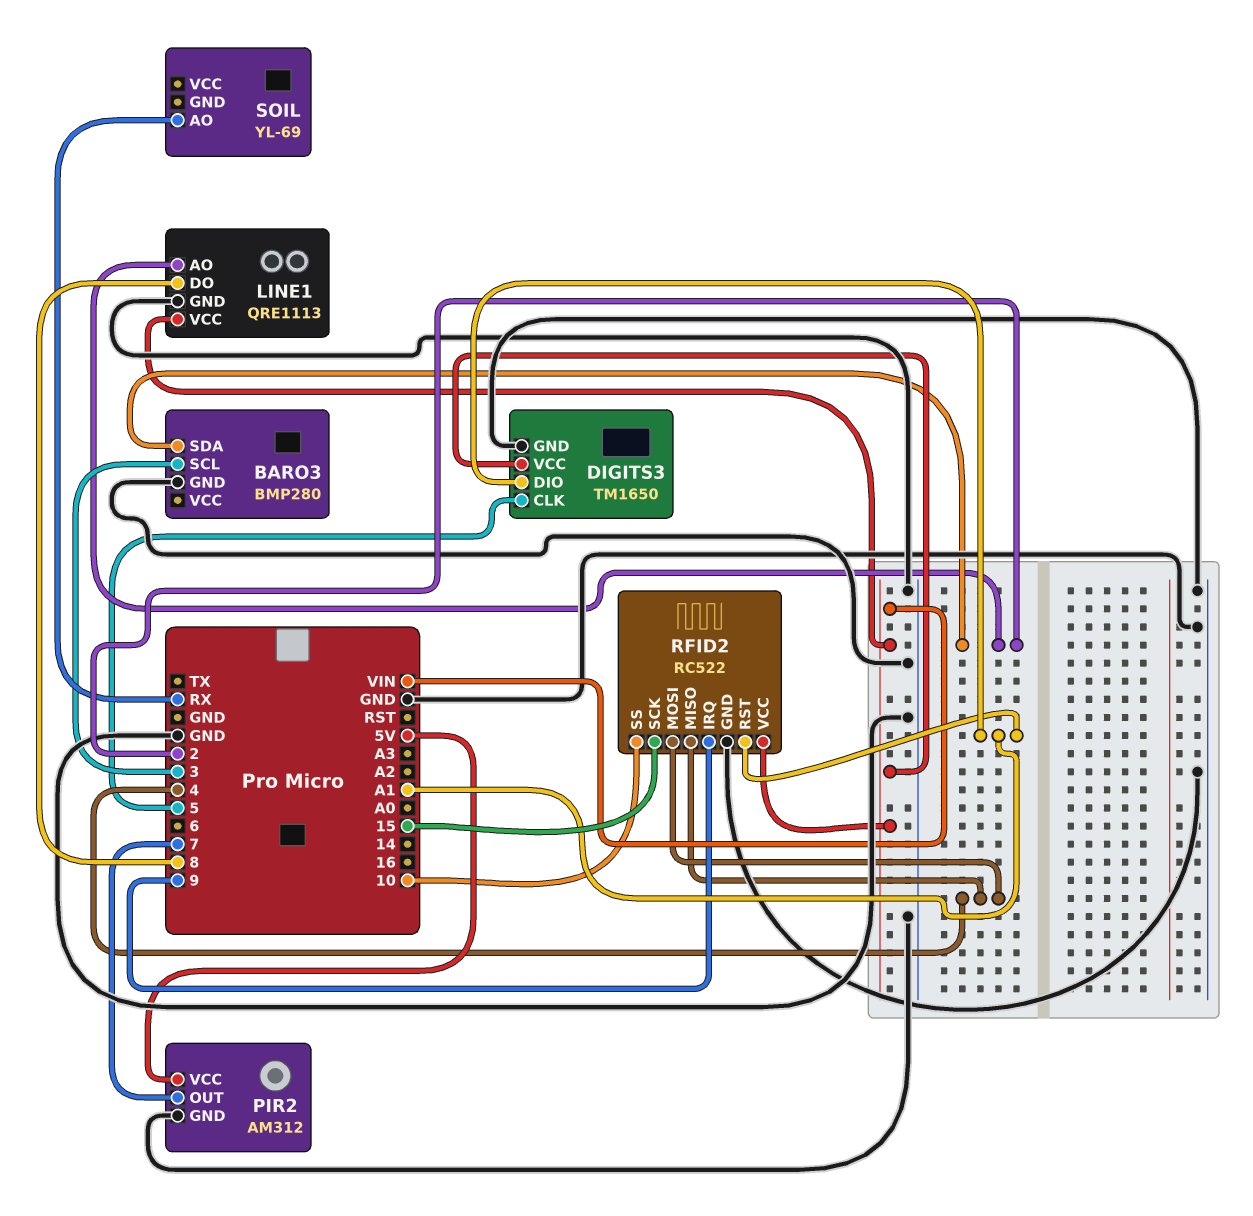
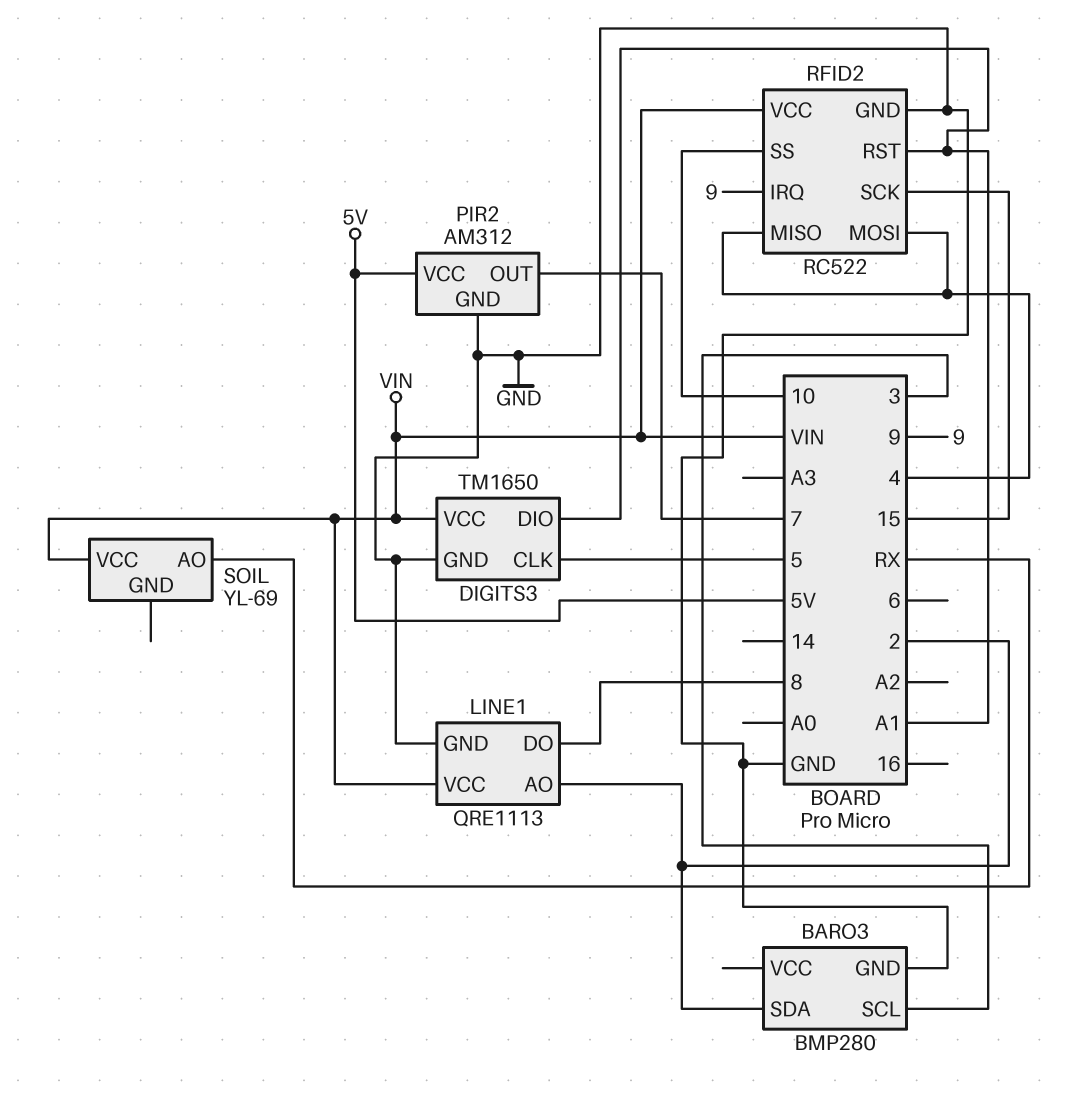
SOIL pin VCC: none -> VIN

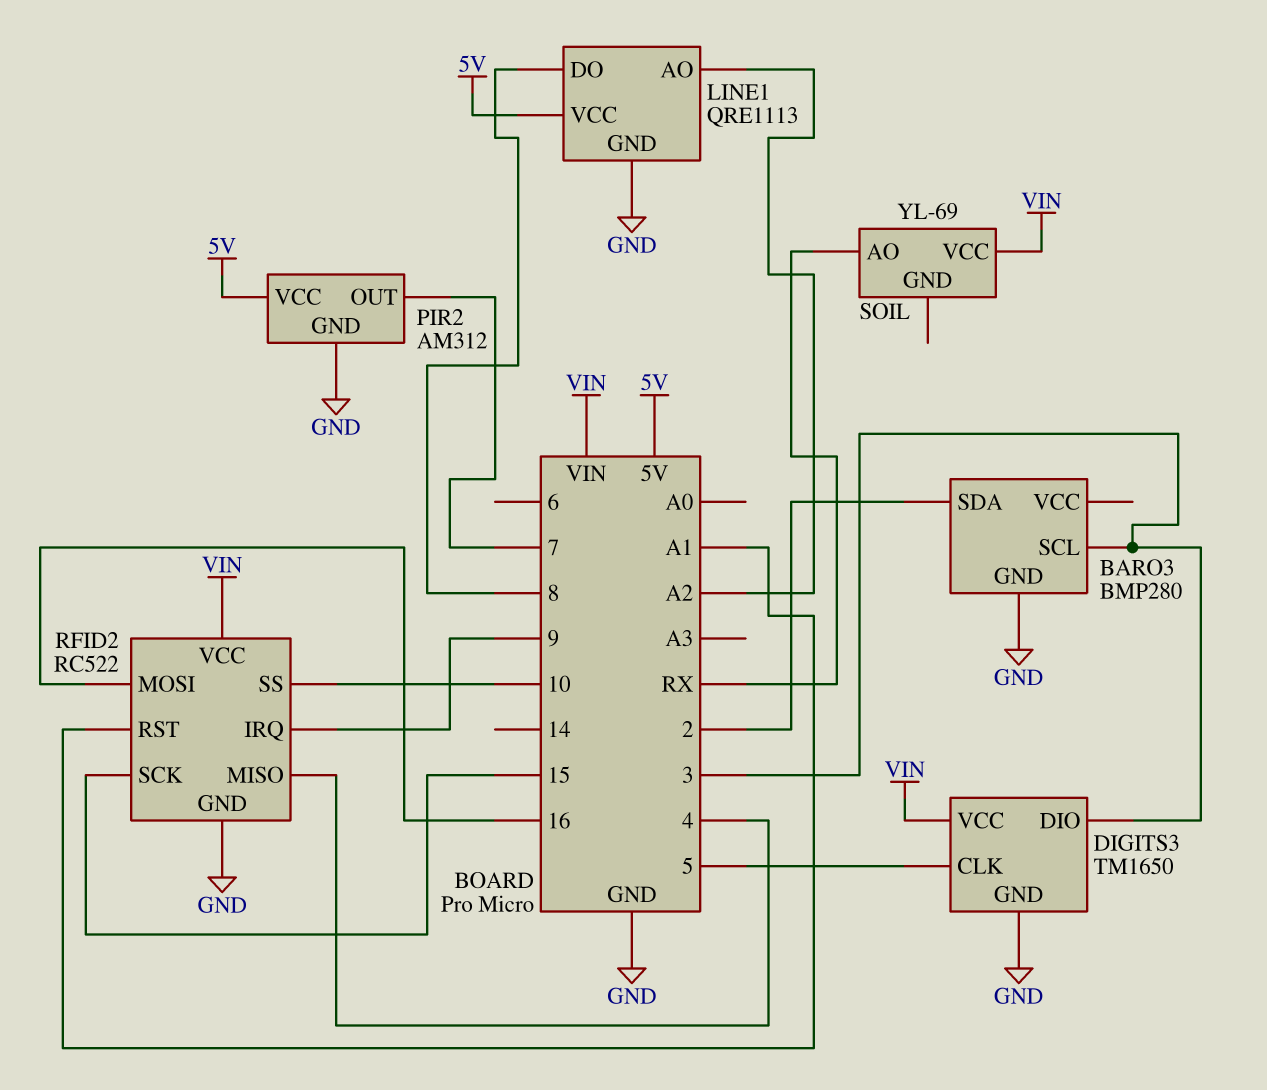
DIGITS3 pin DIO: A1 -> 3
LINE1 pin AO: 2 -> A2
LINE1 pin VCC: VIN -> 5V
RFID2 pin MOSI: 4 -> 16

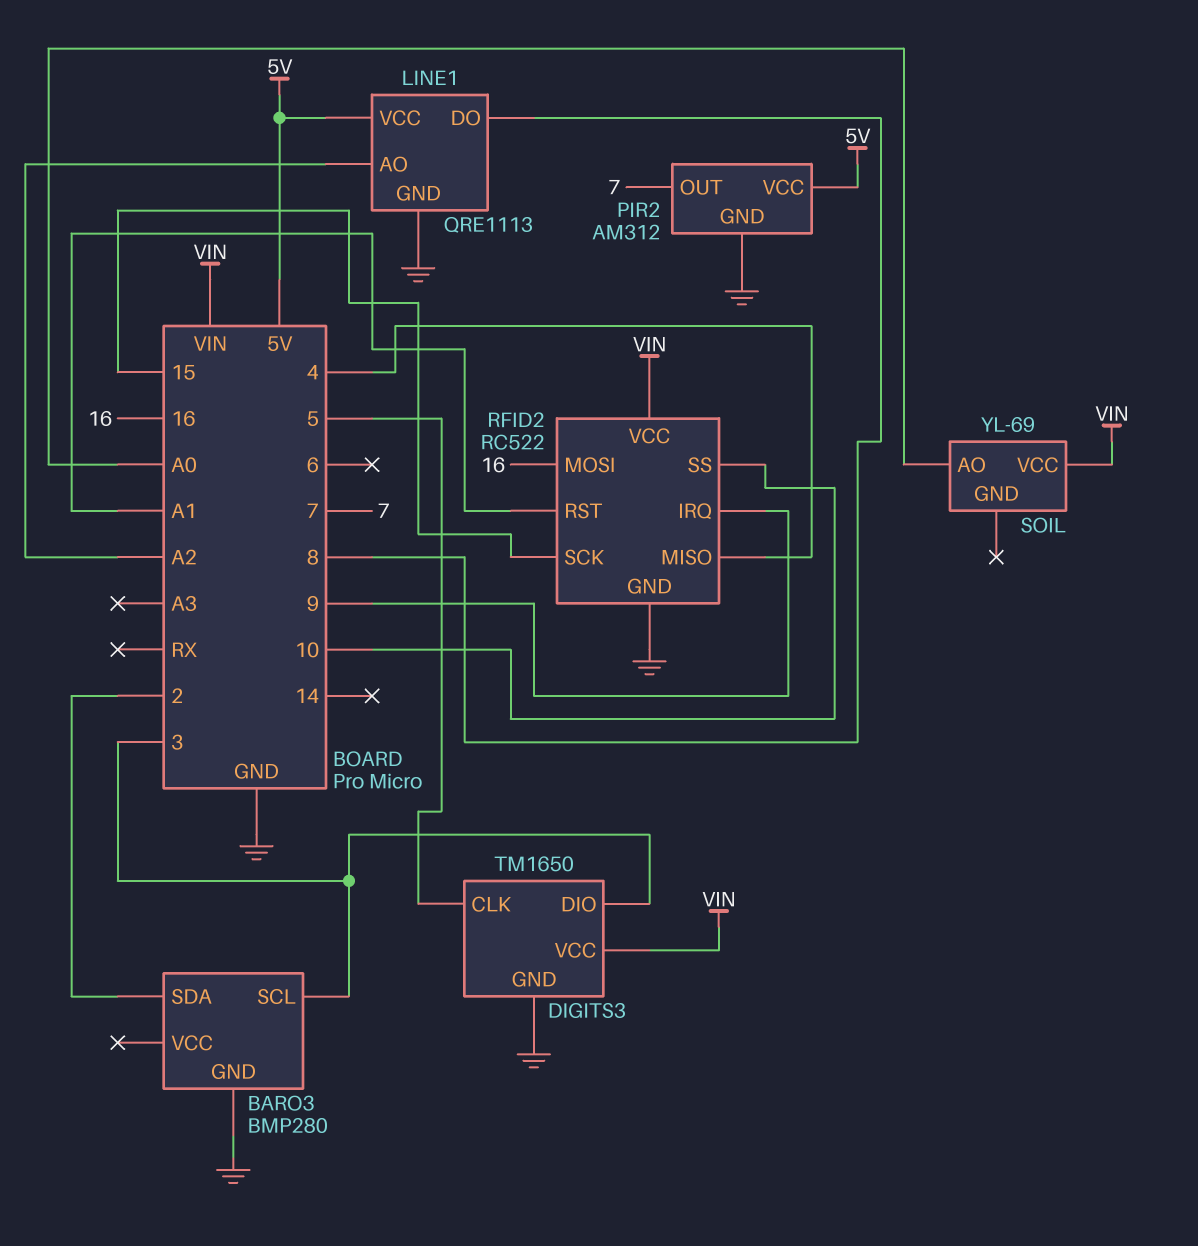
SOIL pin AO: RX -> A0

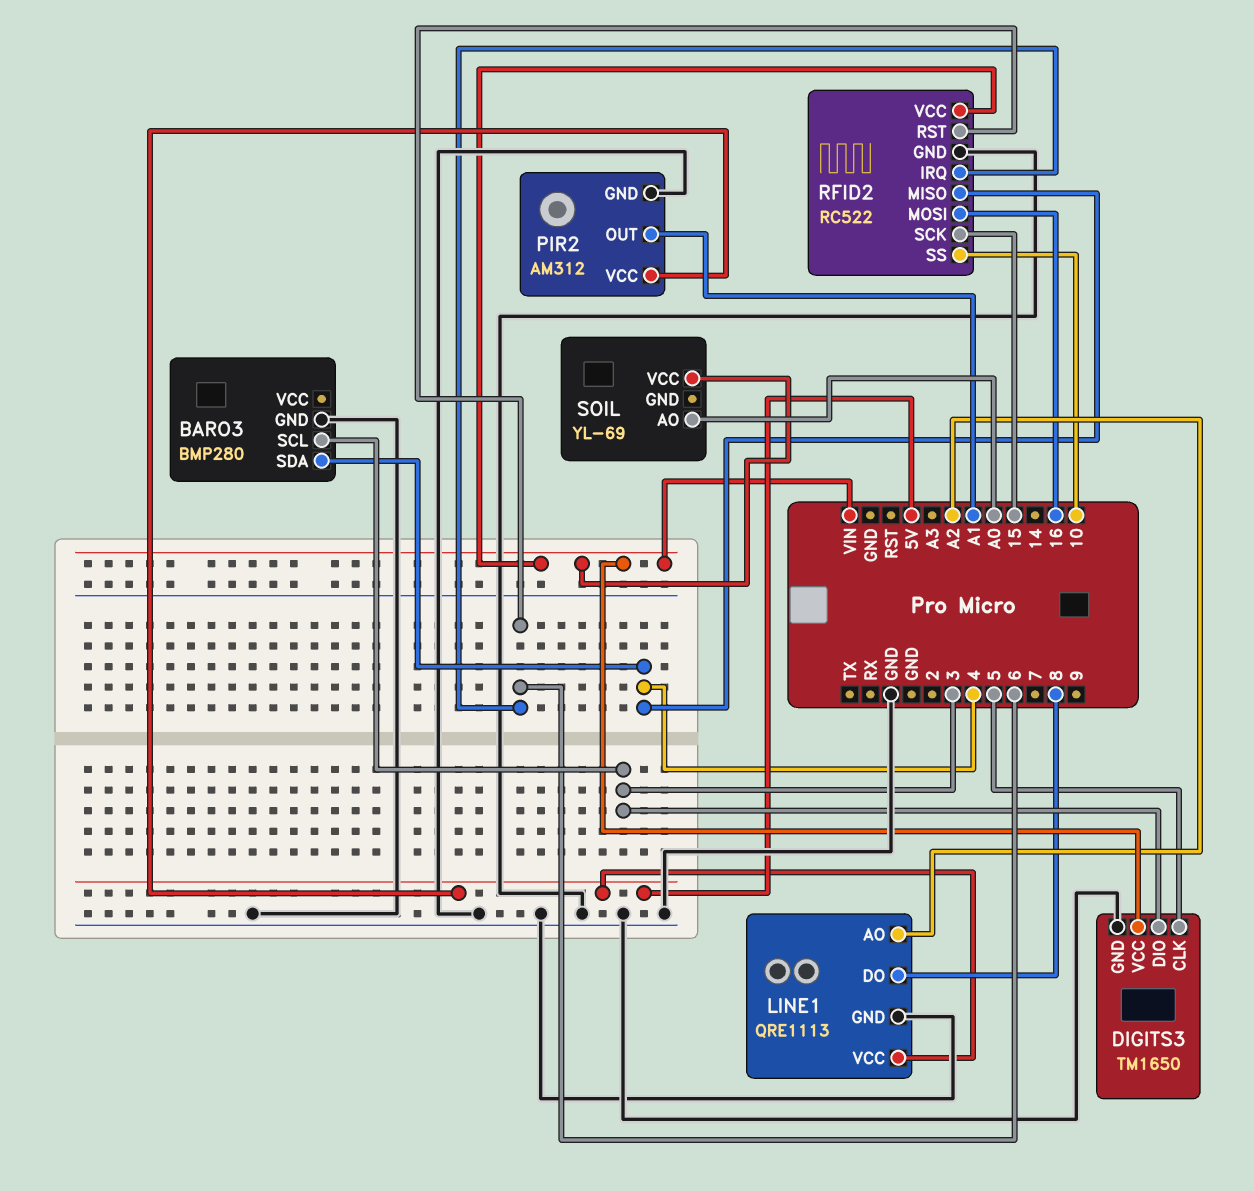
BARO3 pin SDA: 2 -> 4
PIR2 pin OUT: 7 -> A1
RFID2 pin IRQ: 9 -> 6
RFID2 pin RST: A1 -> 6

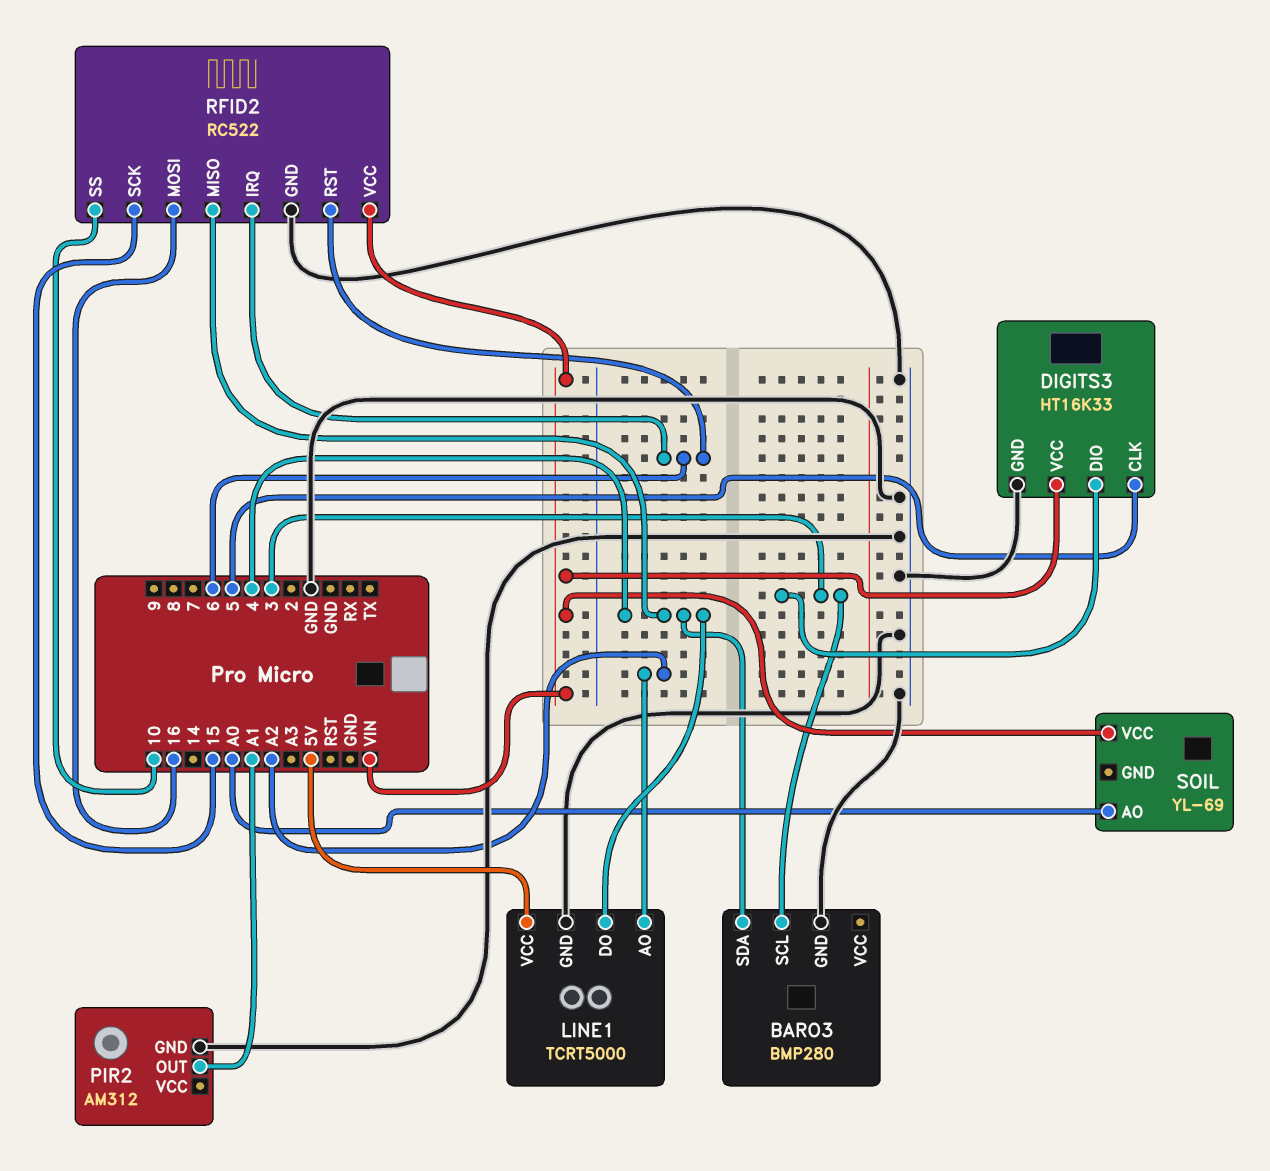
DIGITS3: TM1650 -> HT16K33
LINE1: QRE1113 -> TCRT5000
LINE1 pin DO: 8 -> 4
PIR2 pin VCC: 5V -> none

